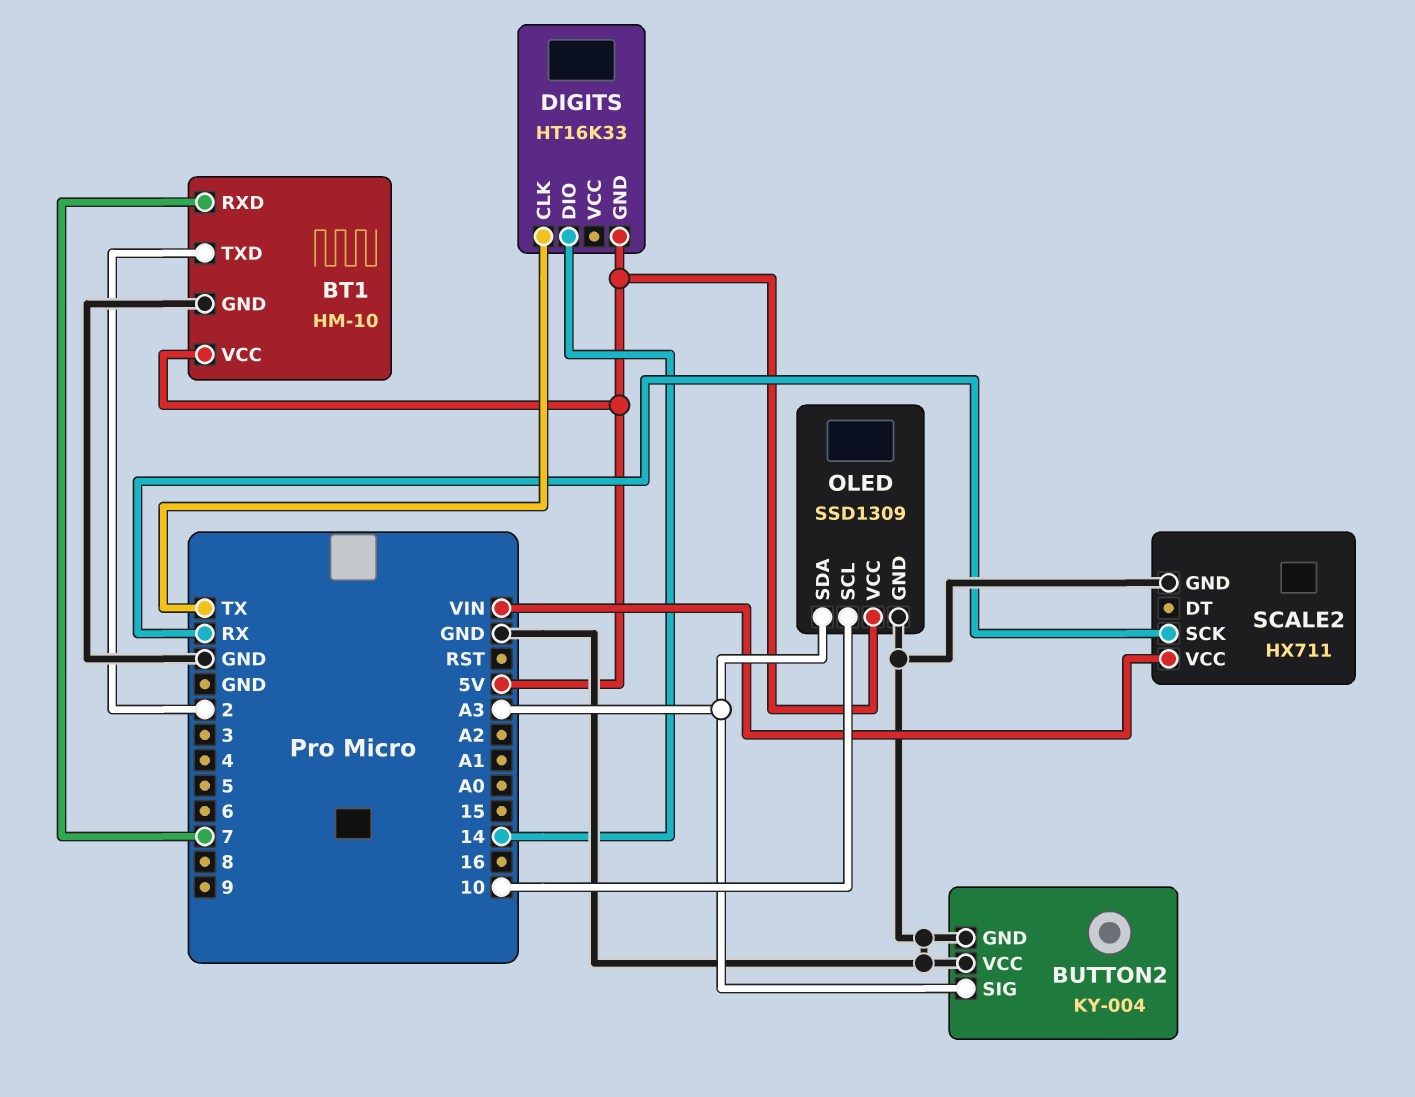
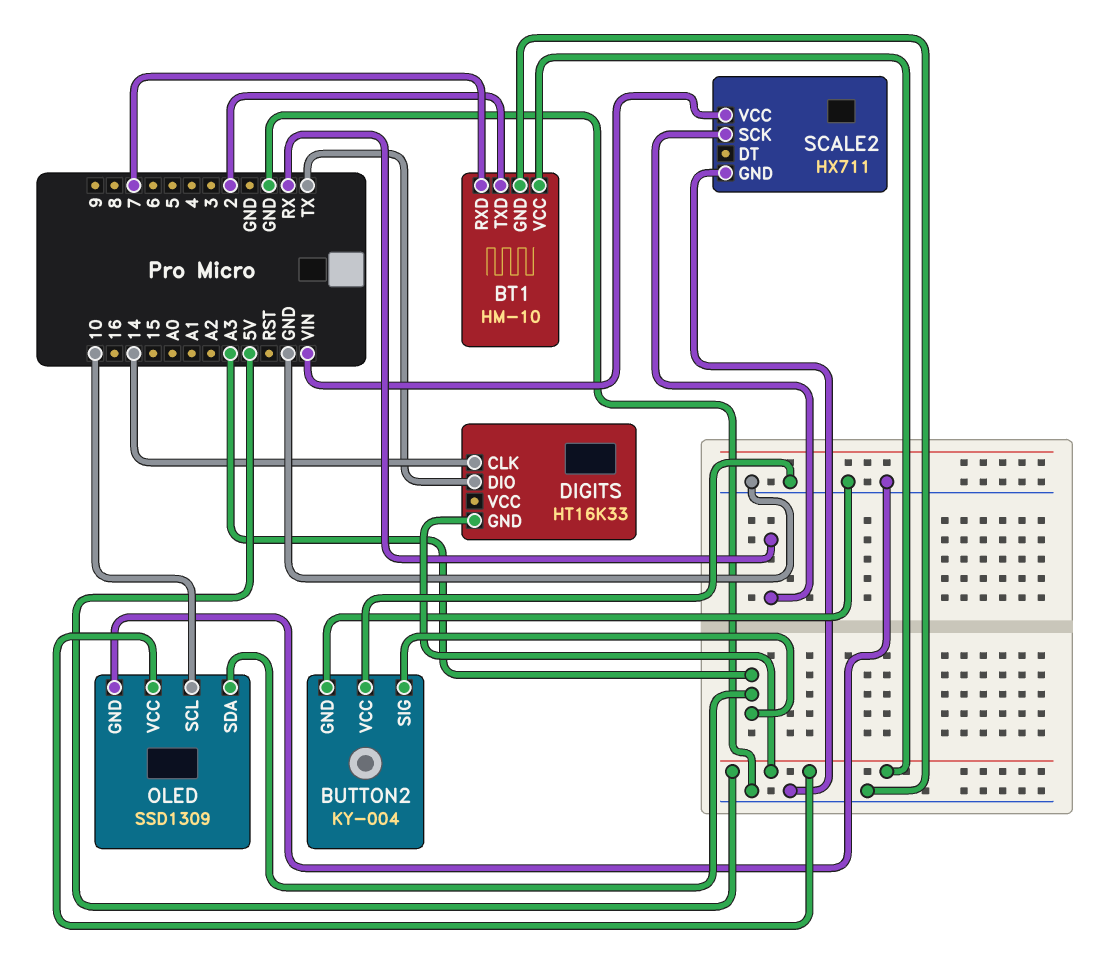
DIGITS pin CLK: TX -> 14
DIGITS pin DIO: 14 -> TX

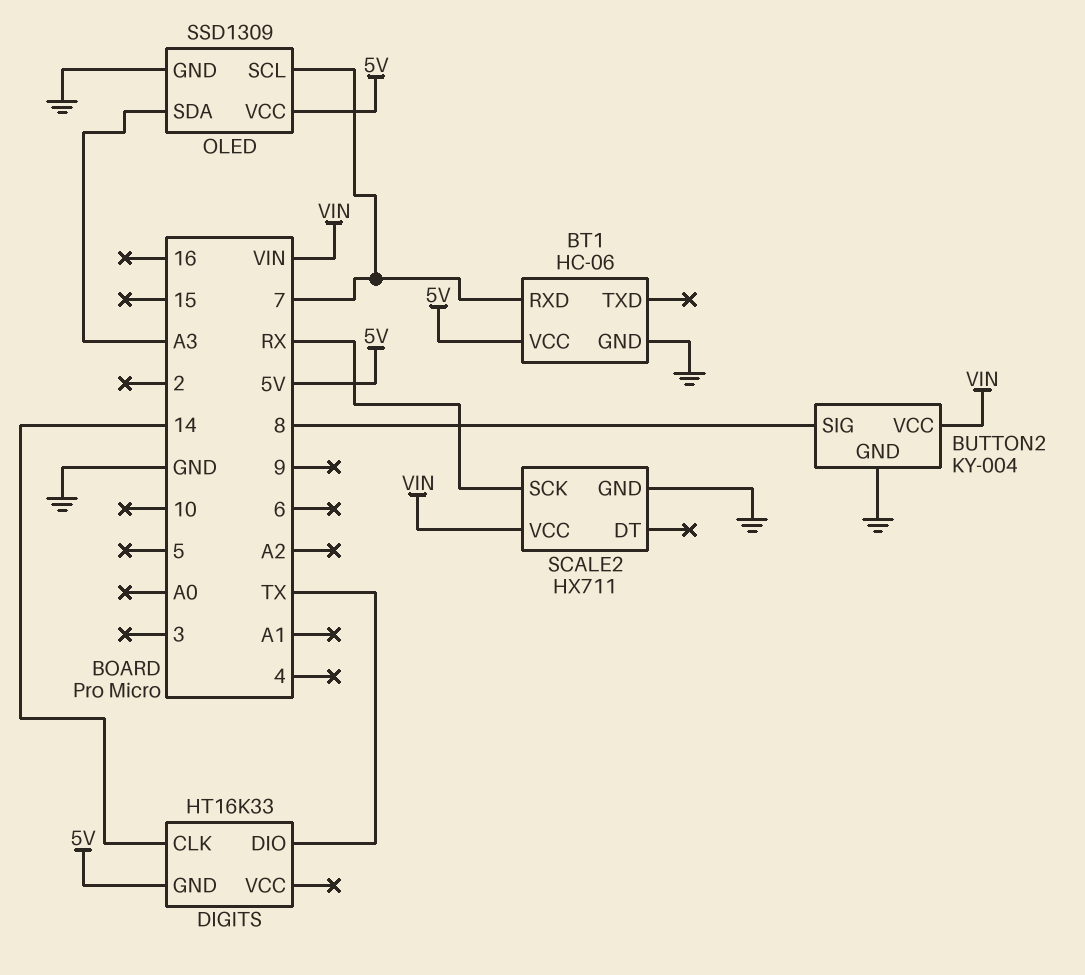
BT1: HM-10 -> HC-06
BT1 pin TXD: 2 -> none
BUTTON2 pin SIG: A3 -> 8
BUTTON2 pin VCC: GND -> VIN
OLED pin SCL: 10 -> 7

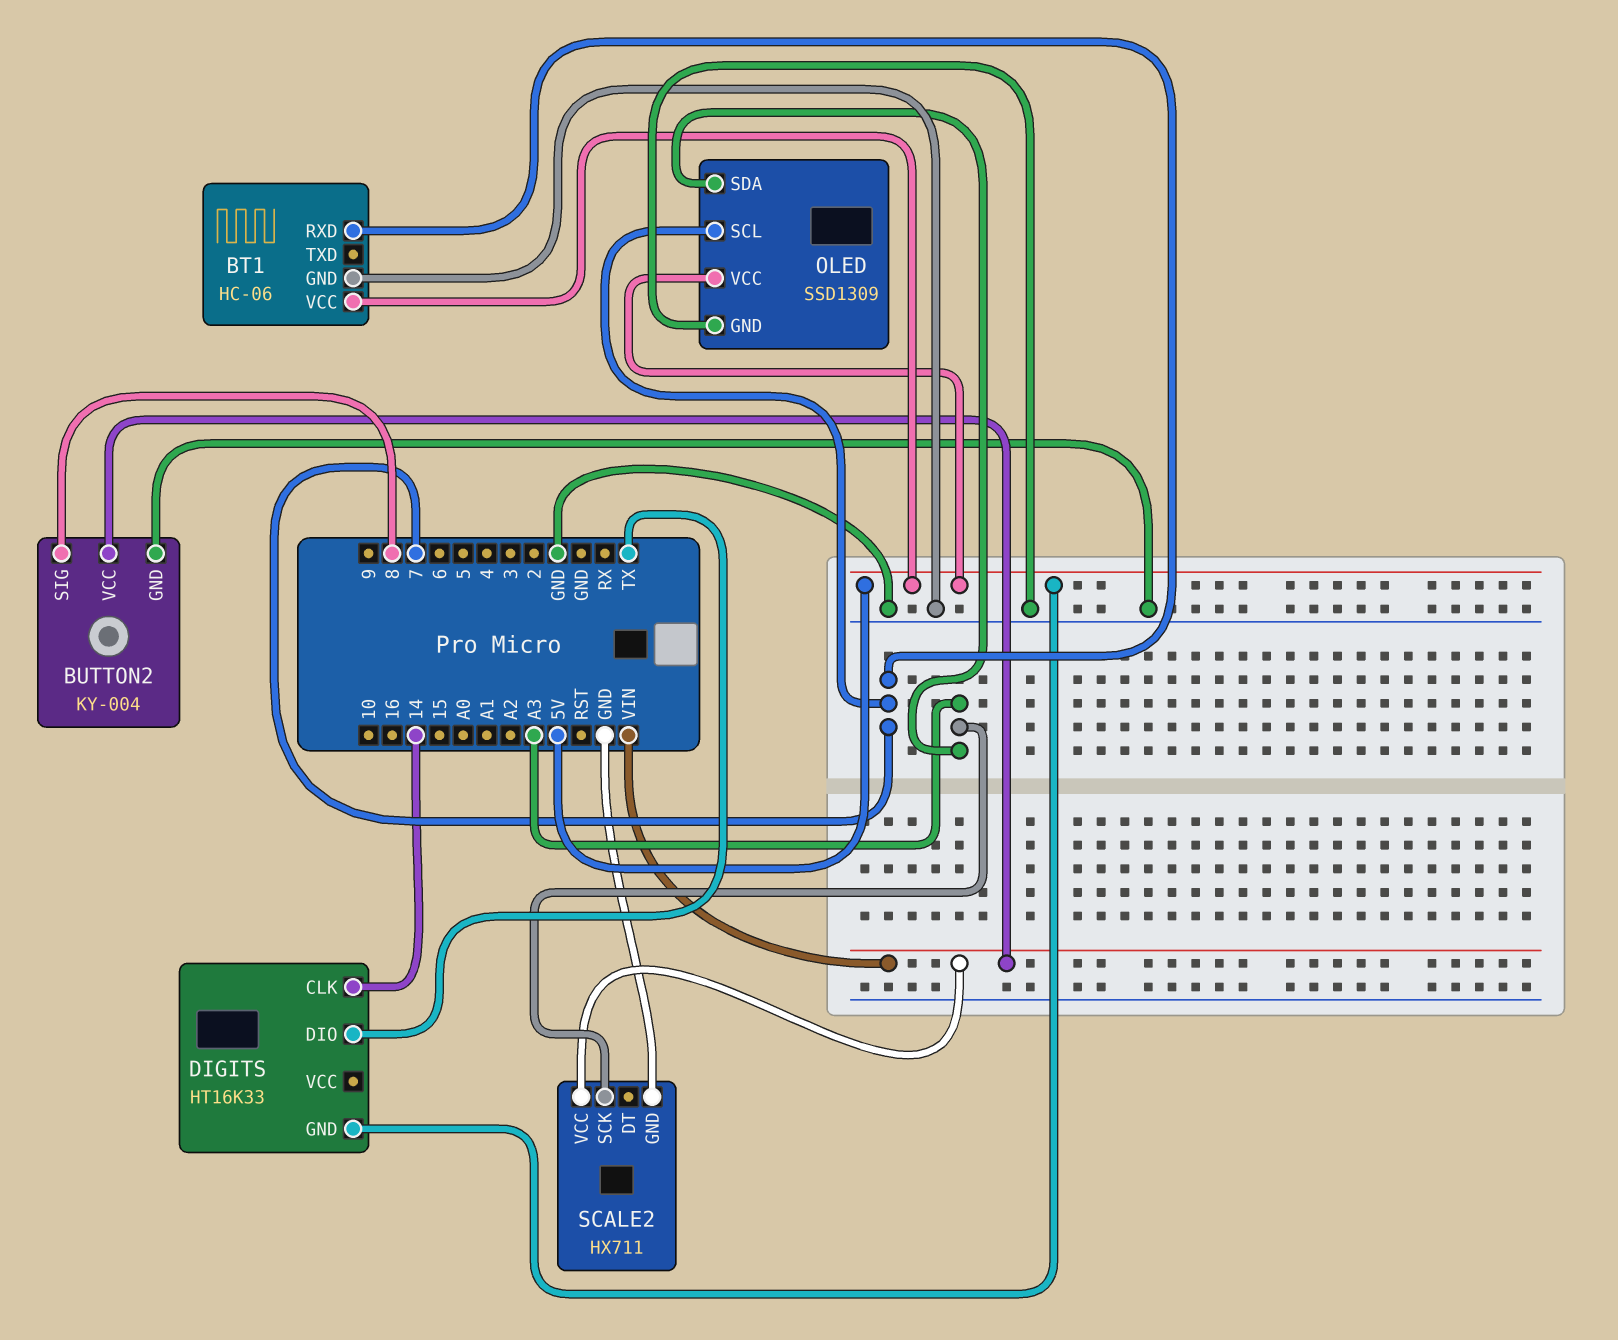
SCALE2 pin SCK: RX -> A3

